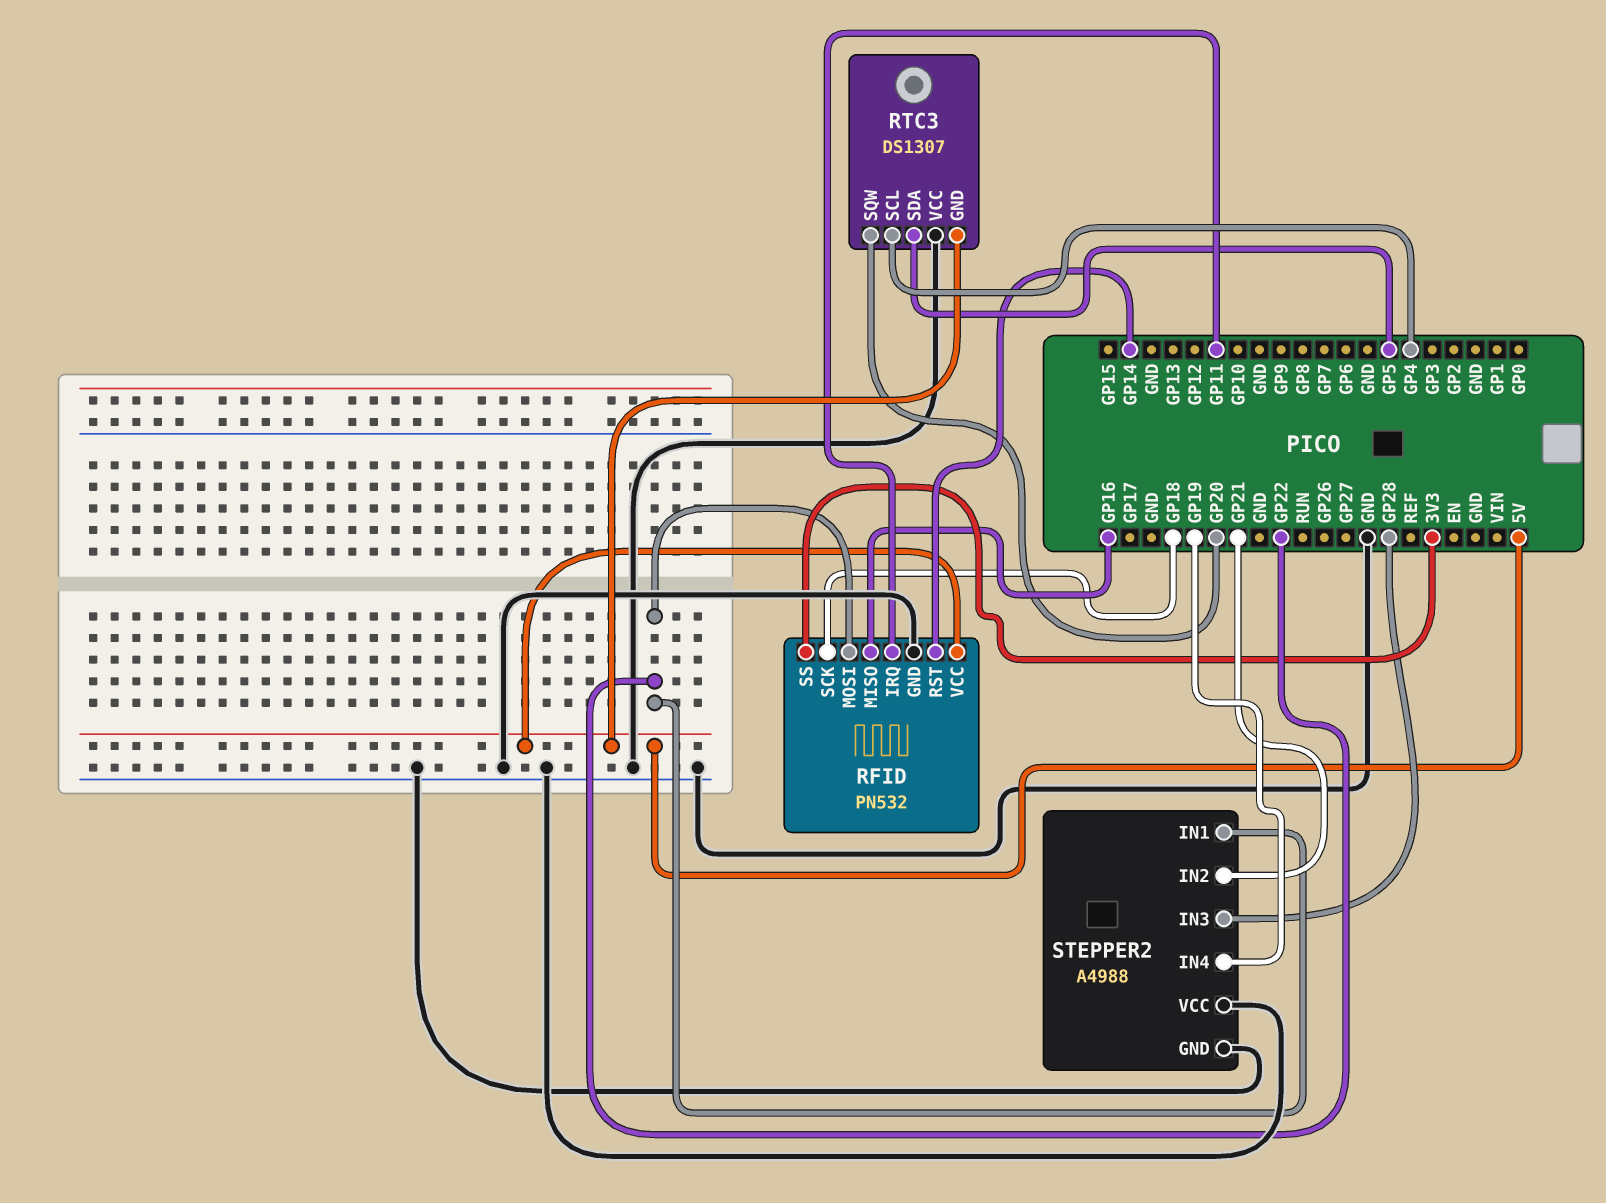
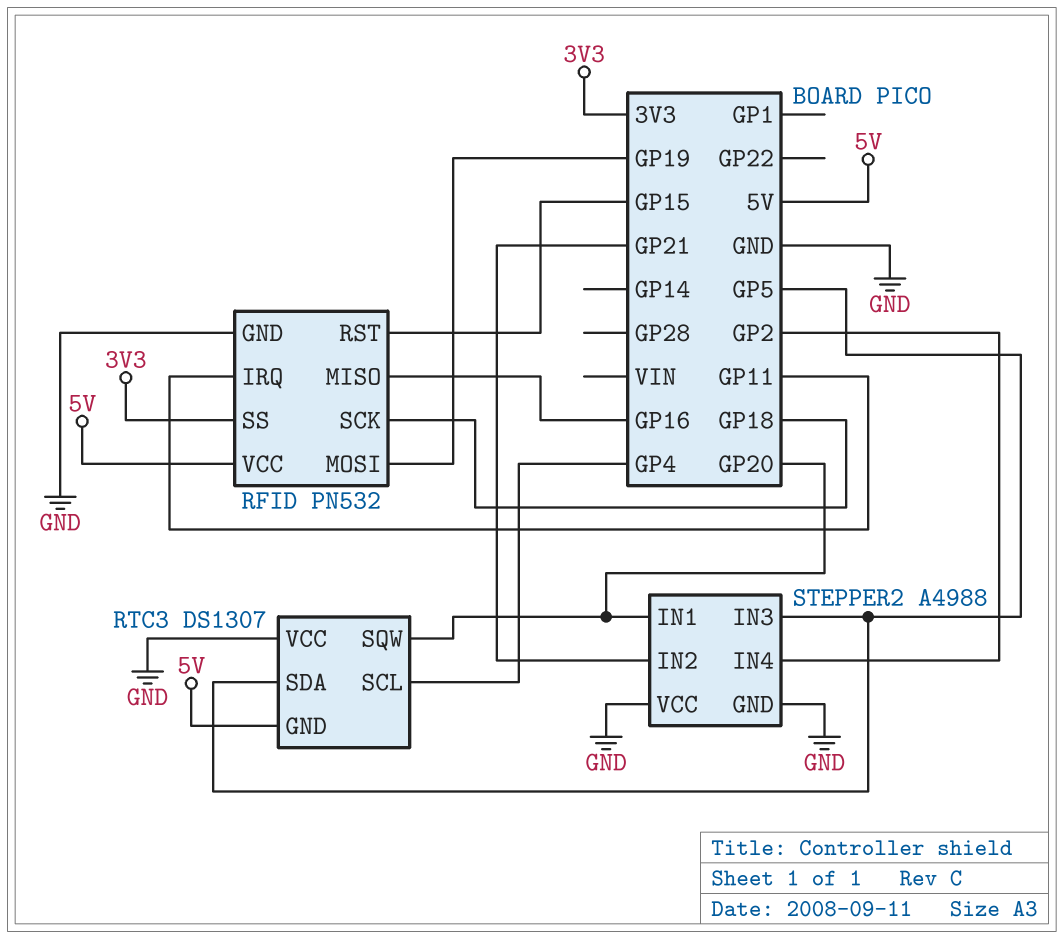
RFID pin MOSI: GP22 -> GP19
RFID pin RST: GP14 -> GP15
STEPPER2 pin IN1: GP22 -> GP20
STEPPER2 pin IN3: GP28 -> GP5
STEPPER2 pin IN4: GP19 -> GP2

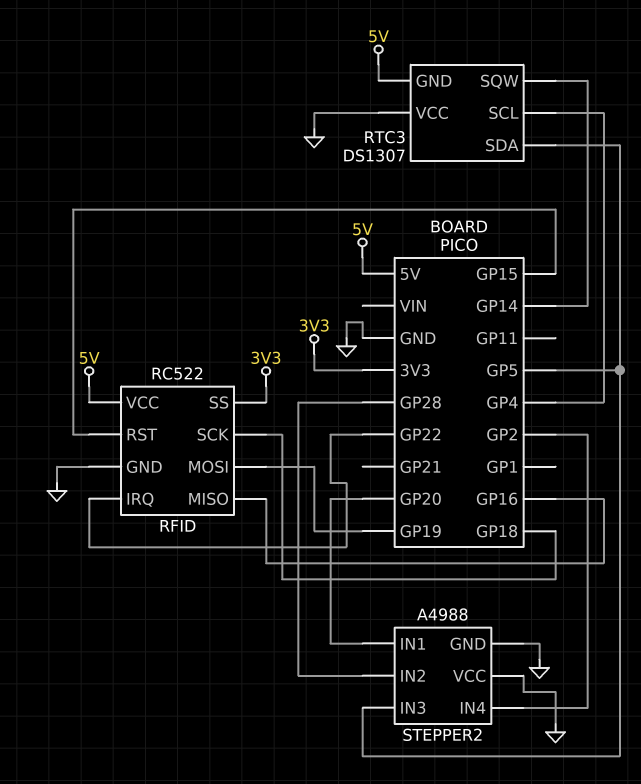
RFID: PN532 -> RC522
RFID pin IRQ: GP11 -> GP22
RTC3 pin SQW: GP20 -> GP14
STEPPER2 pin IN2: GP21 -> GP28

